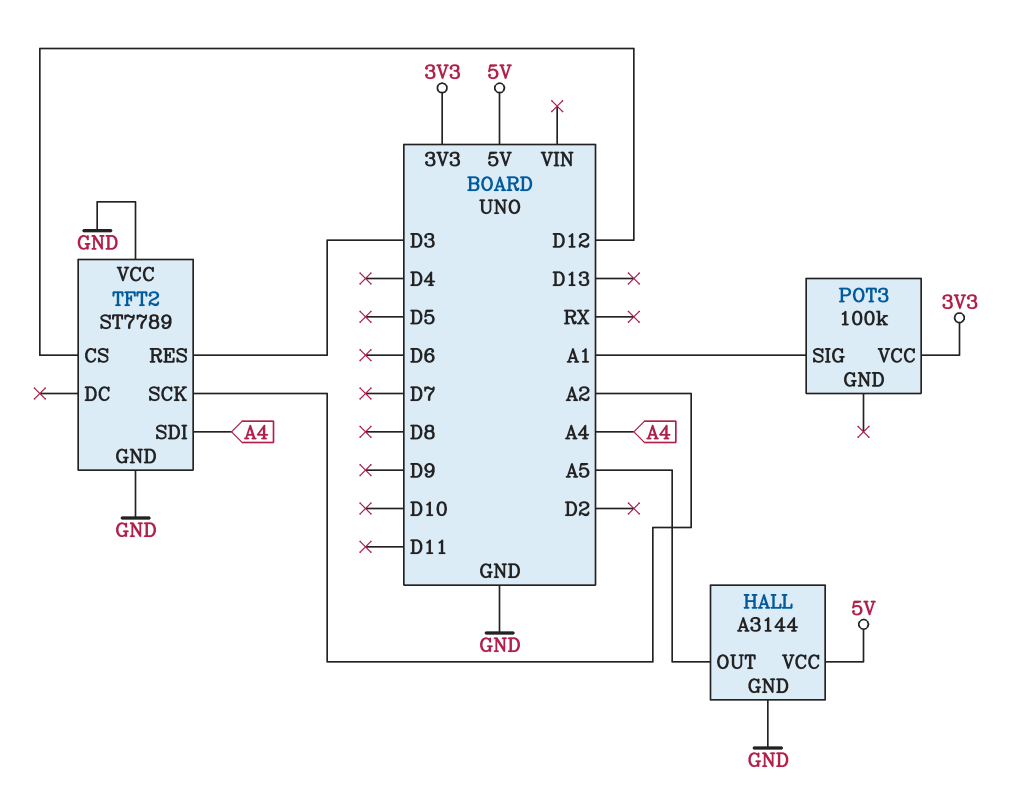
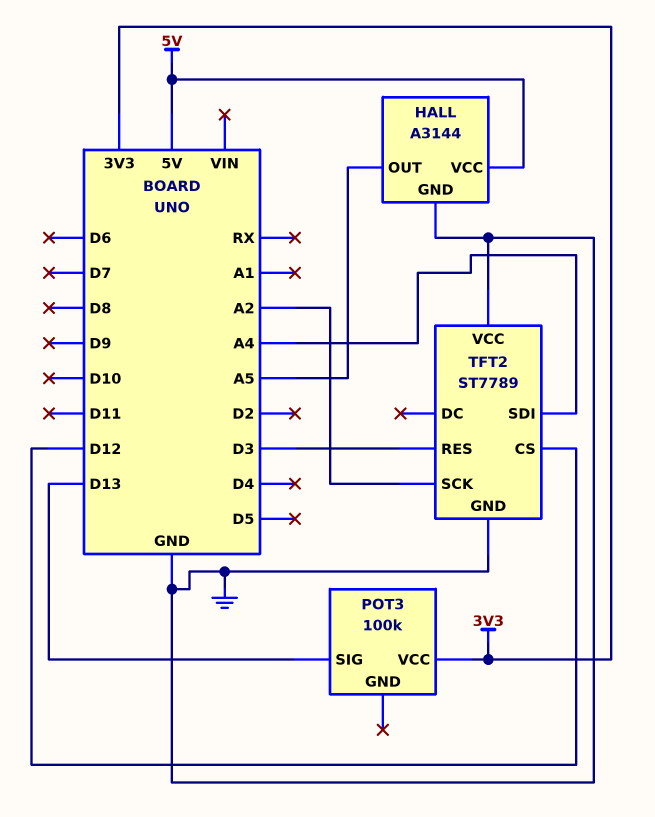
POT3 pin SIG: A1 -> D13

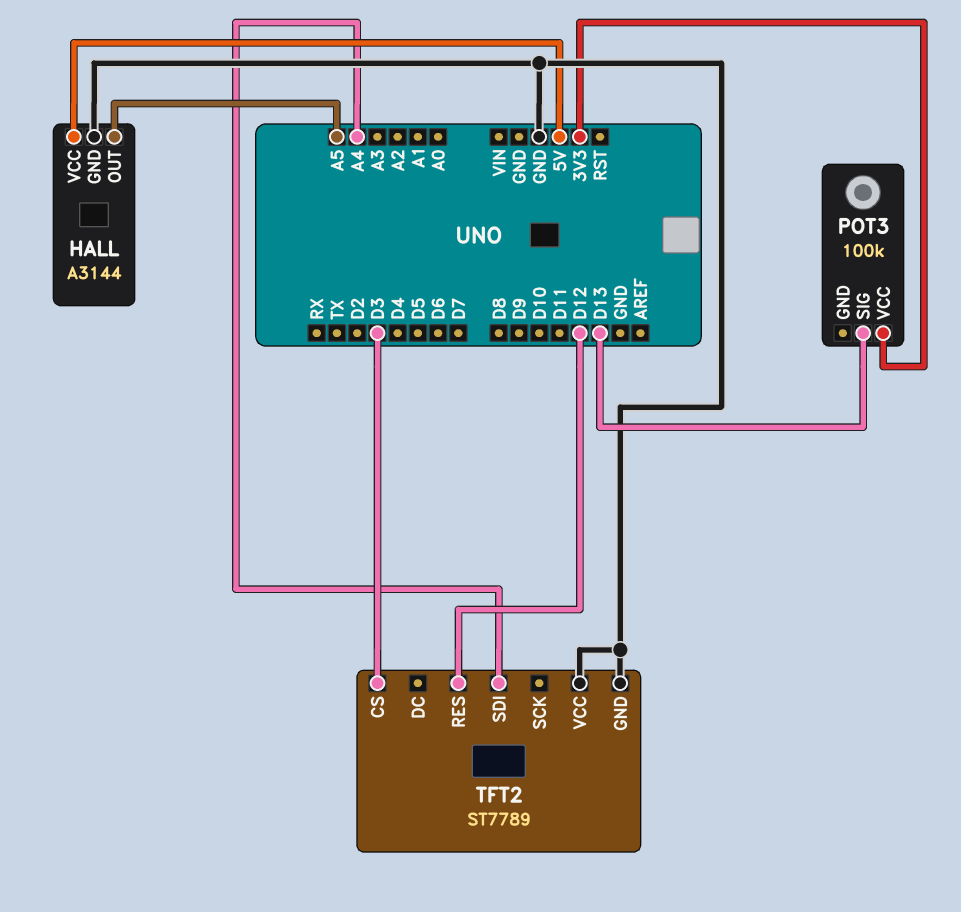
TFT2 pin CS: D12 -> D3
TFT2 pin RES: D3 -> D12
TFT2 pin SCK: A2 -> none

